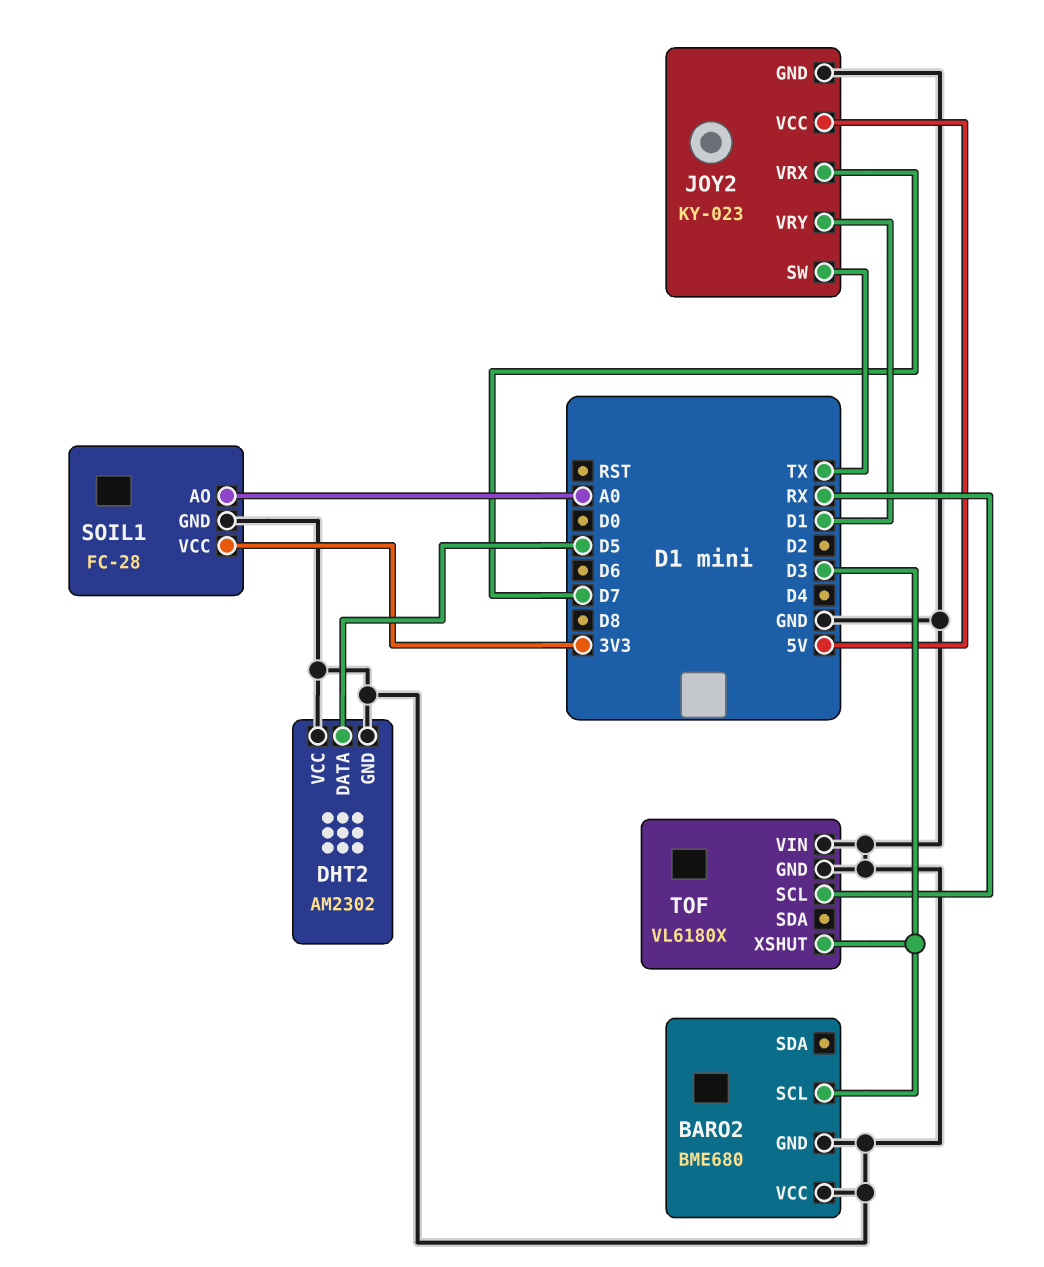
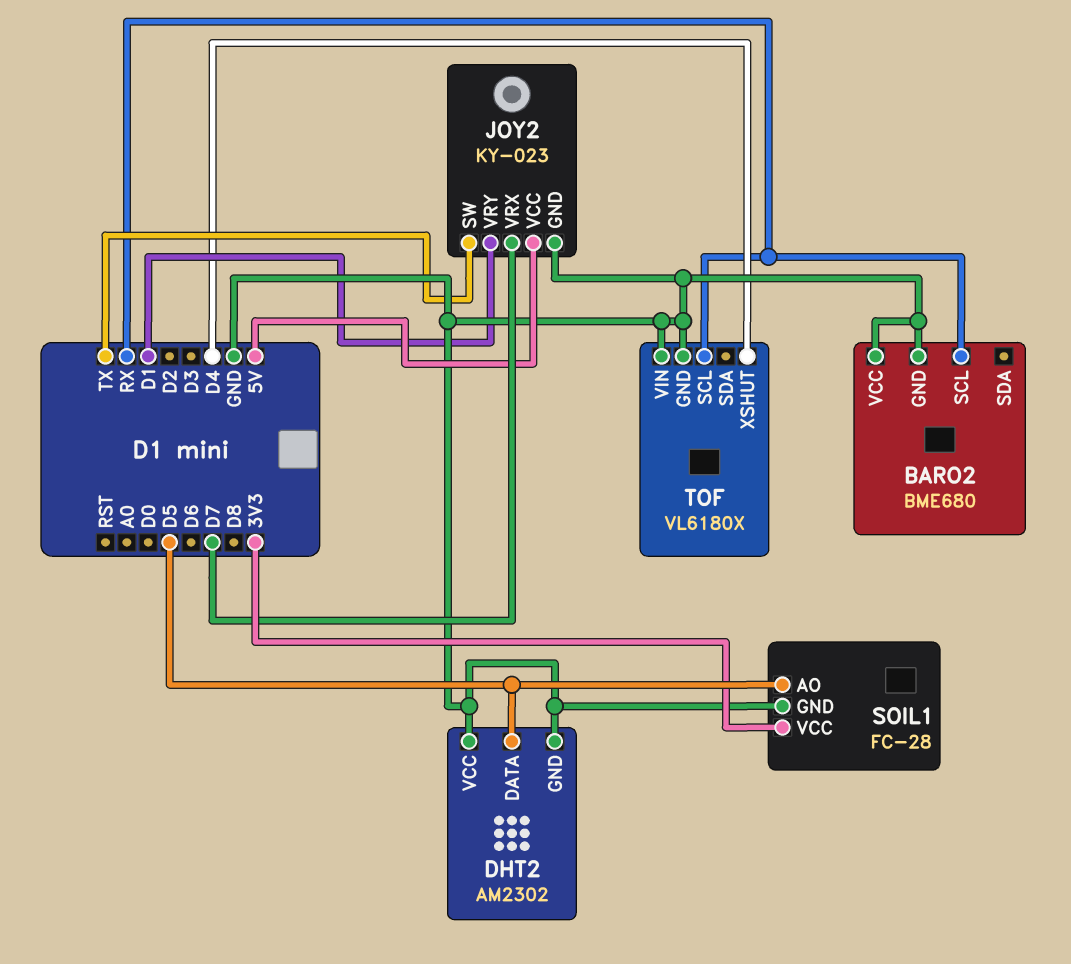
BARO2 pin SCL: D3 -> RX
SOIL1 pin AO: A0 -> D5
TOF pin XSHUT: D3 -> D4

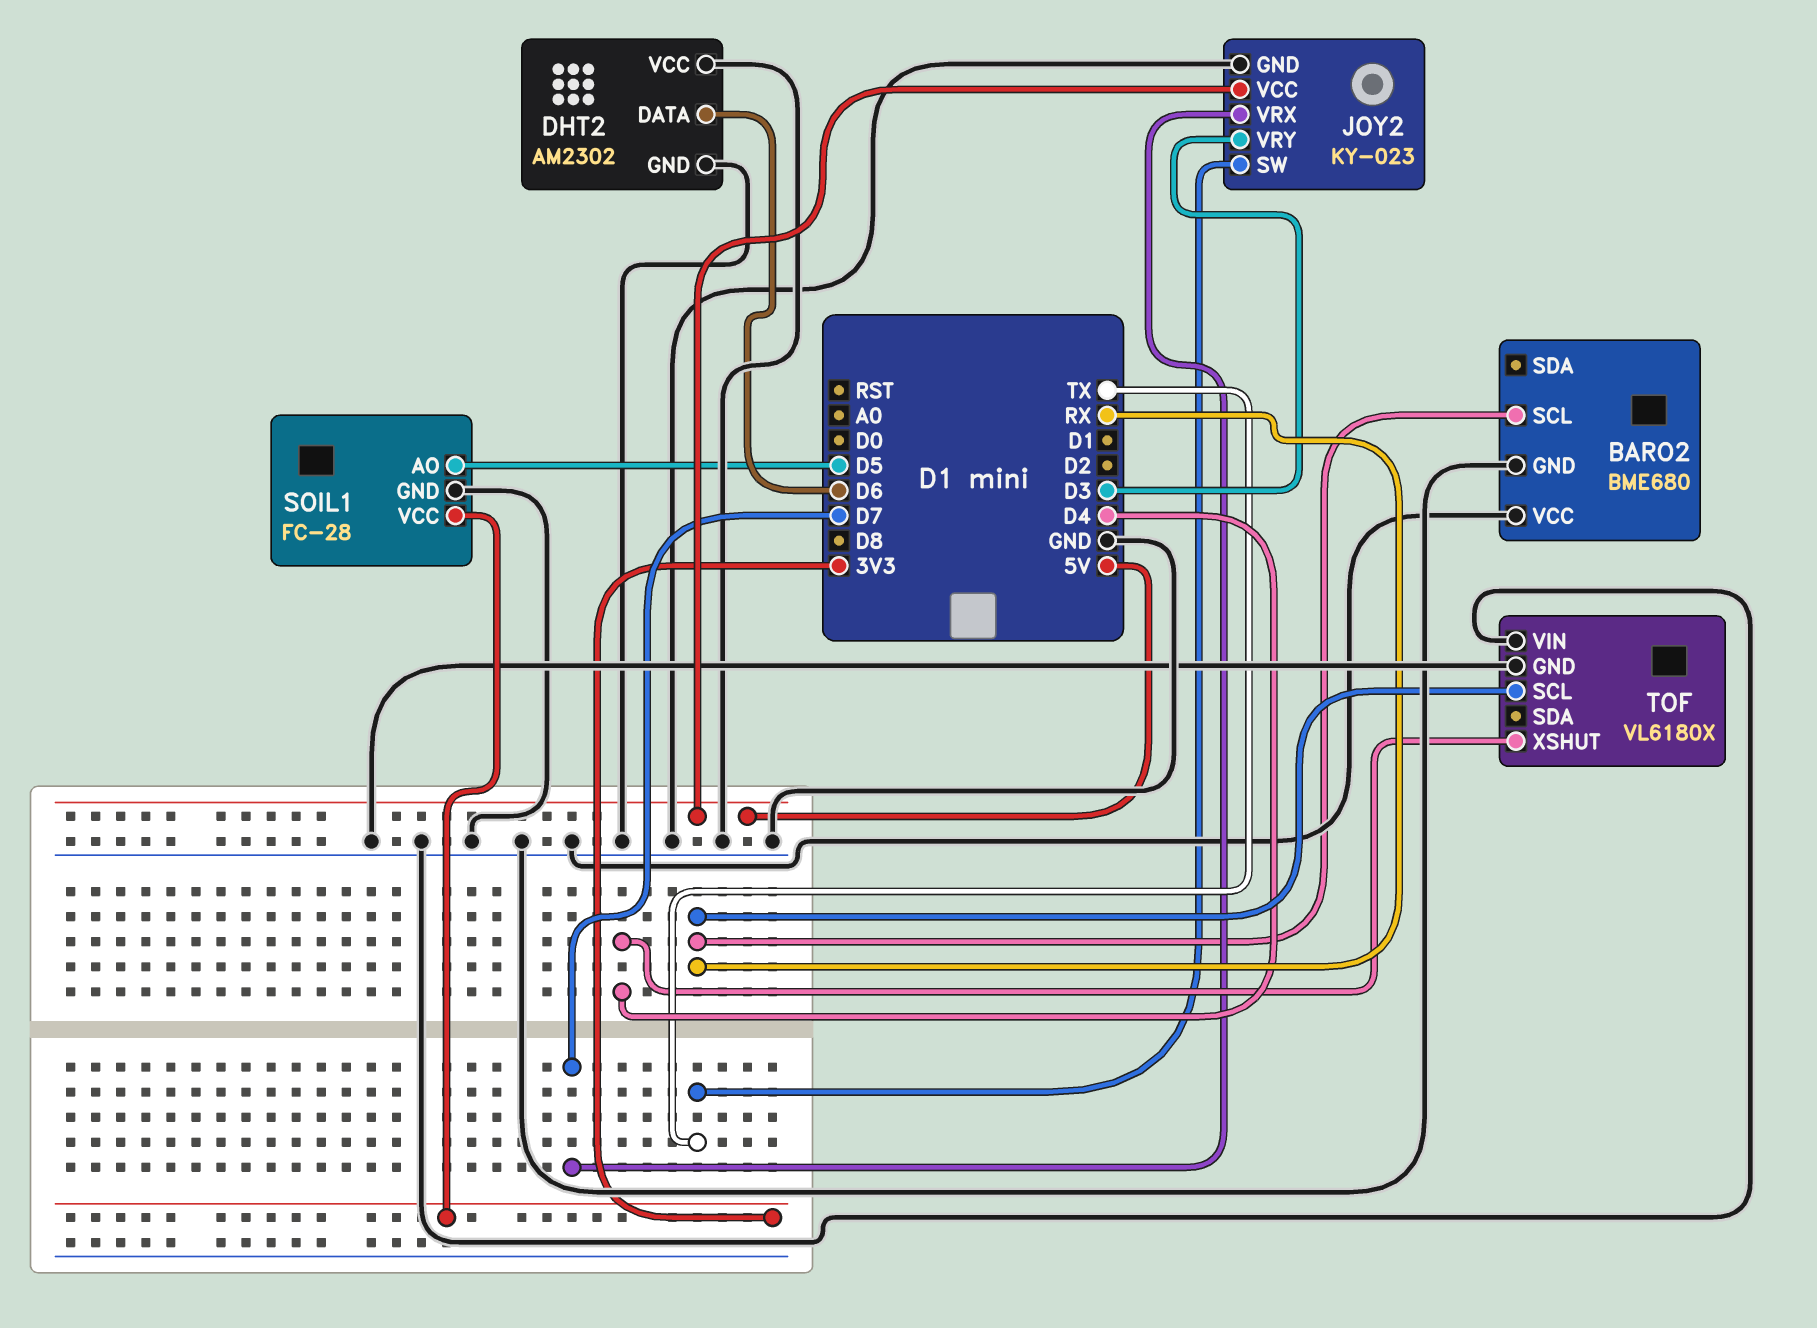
DHT2 pin DATA: D5 -> D6
JOY2 pin VRY: D1 -> D3

